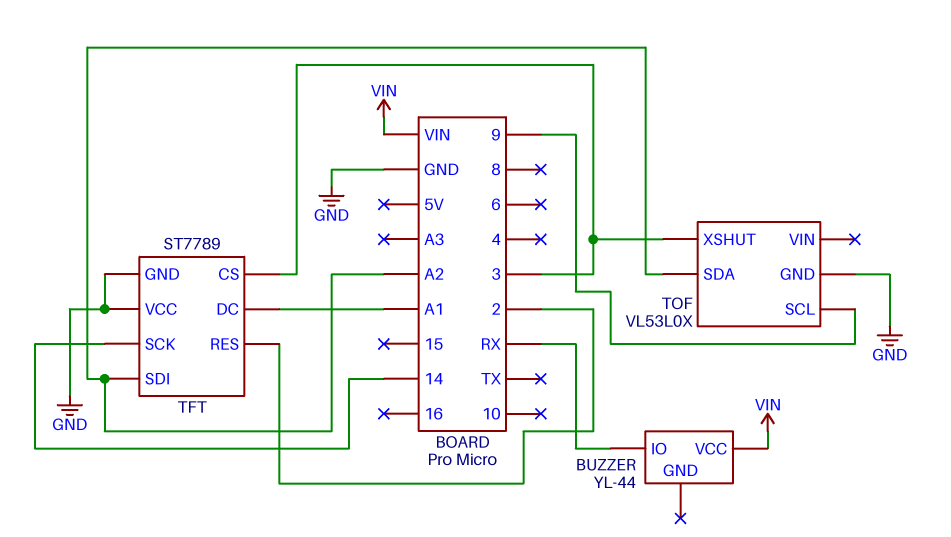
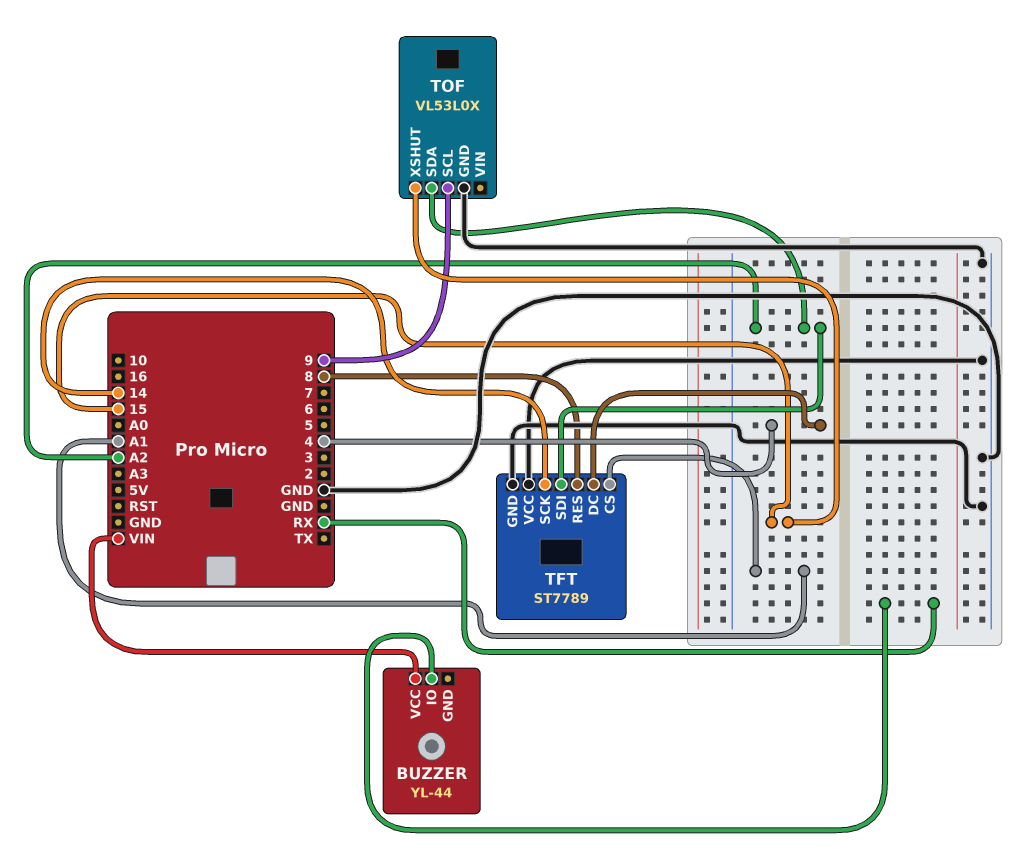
TFT pin CS: 3 -> A1
TFT pin DC: A1 -> 4
TFT pin RES: 2 -> 8
TOF pin XSHUT: 3 -> 15

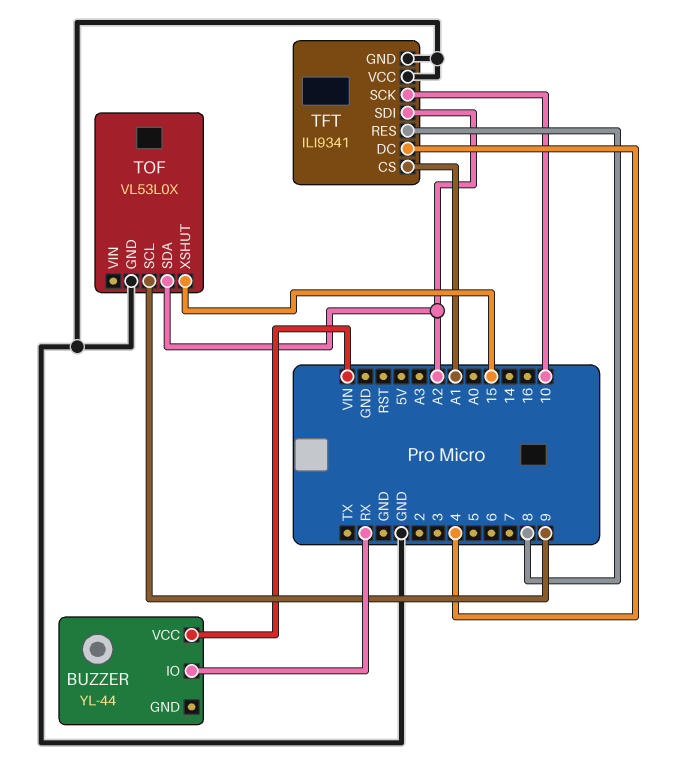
TFT: ST7789 -> ILI9341
TFT pin SCK: 14 -> 10

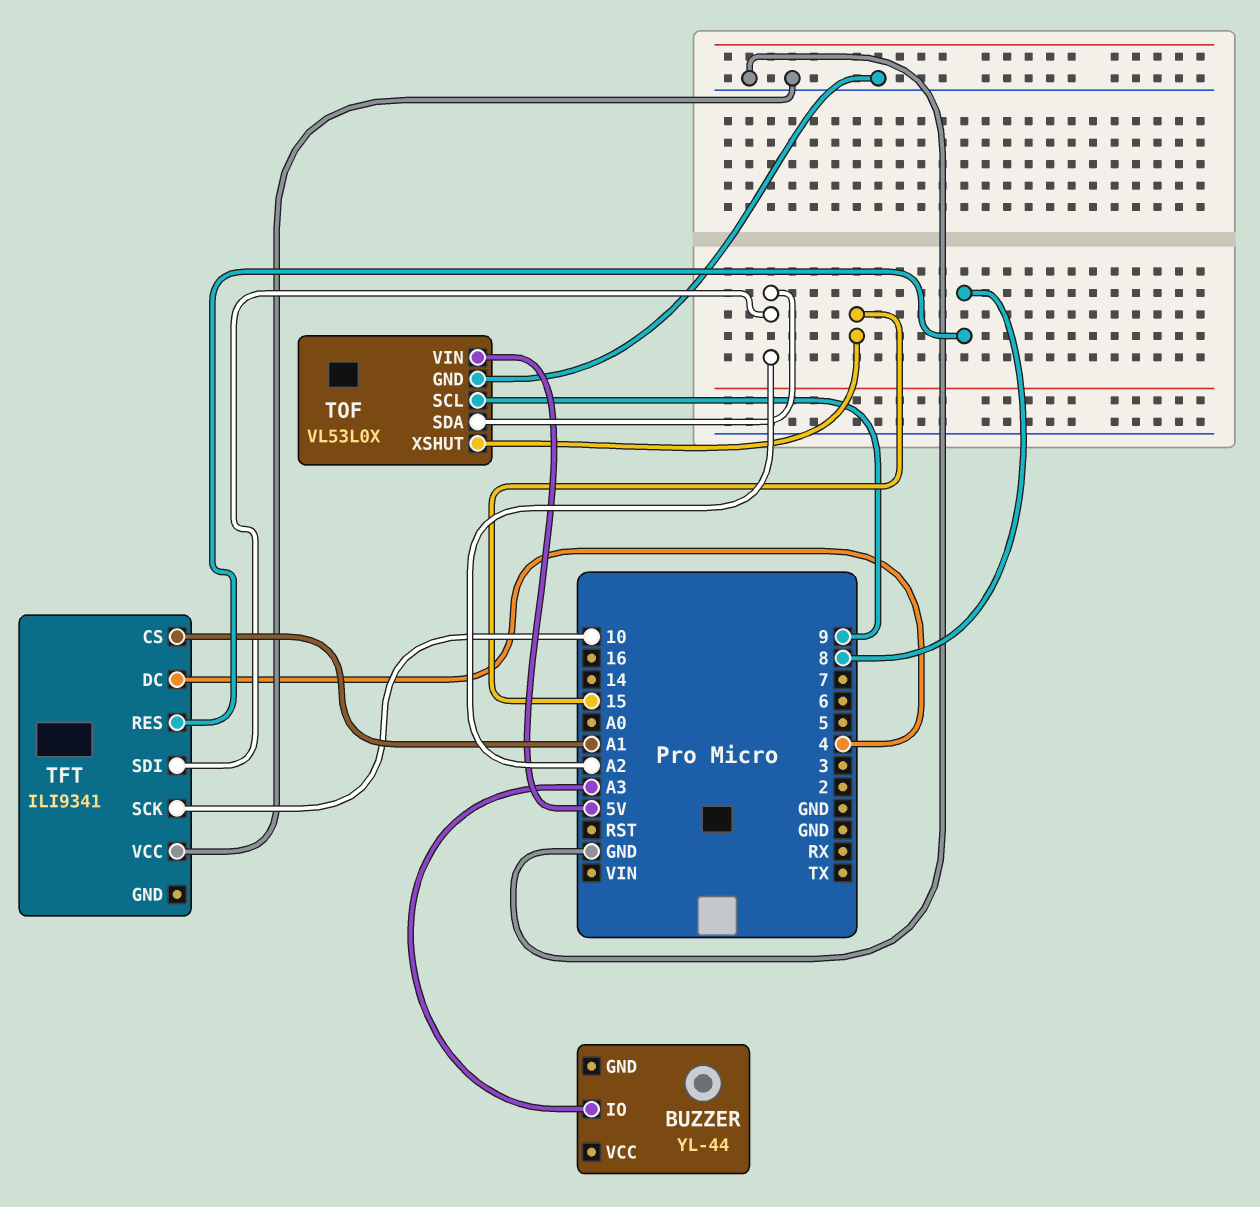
BUZZER pin IO: RX -> A3
BUZZER pin VCC: VIN -> none
TFT pin GND: GND -> none
TOF pin VIN: none -> 5V

